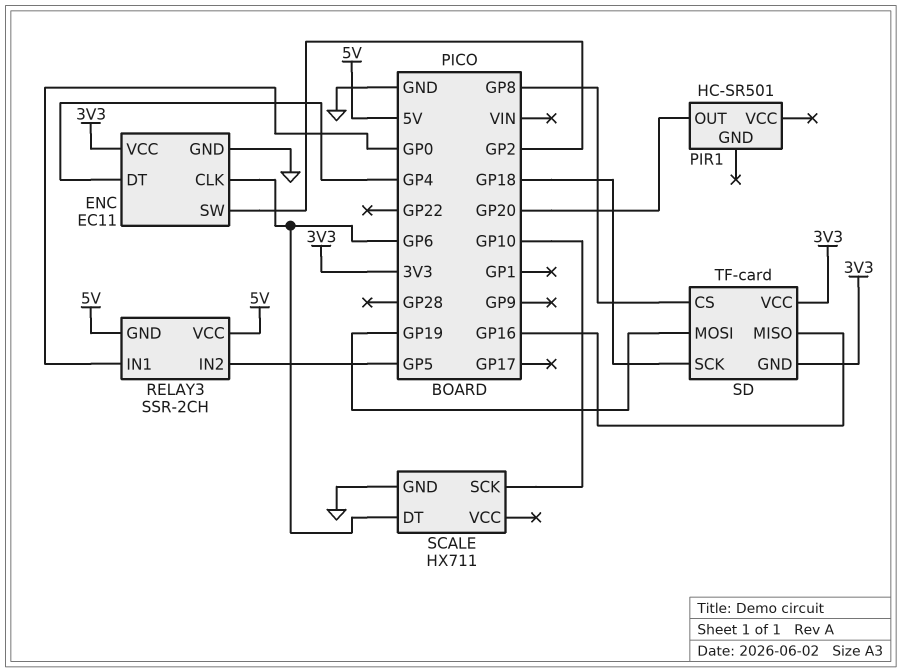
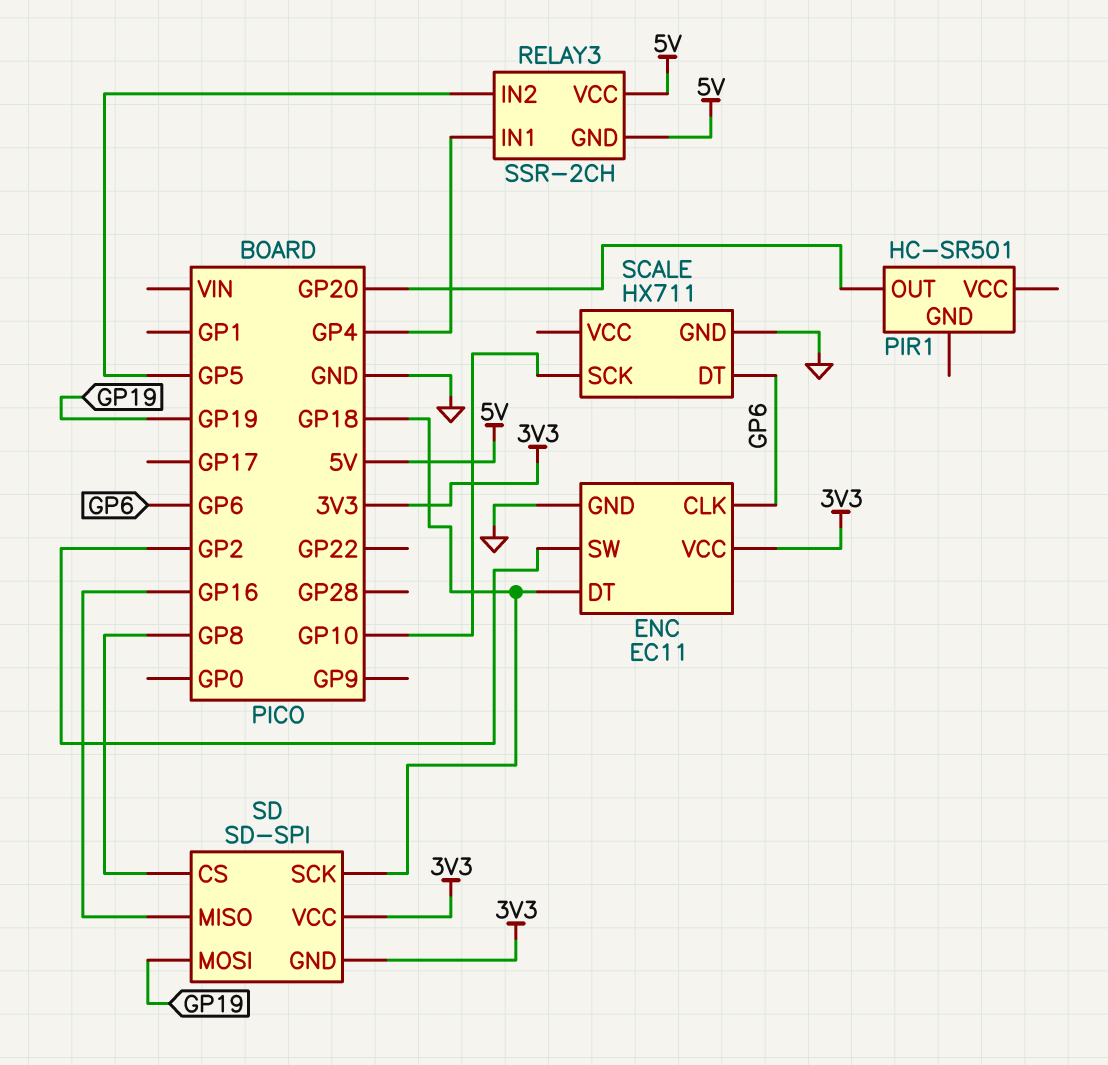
ENC pin DT: GP4 -> GP18
RELAY3 pin IN1: GP0 -> GP4
SD: TF-card -> SD-SPI

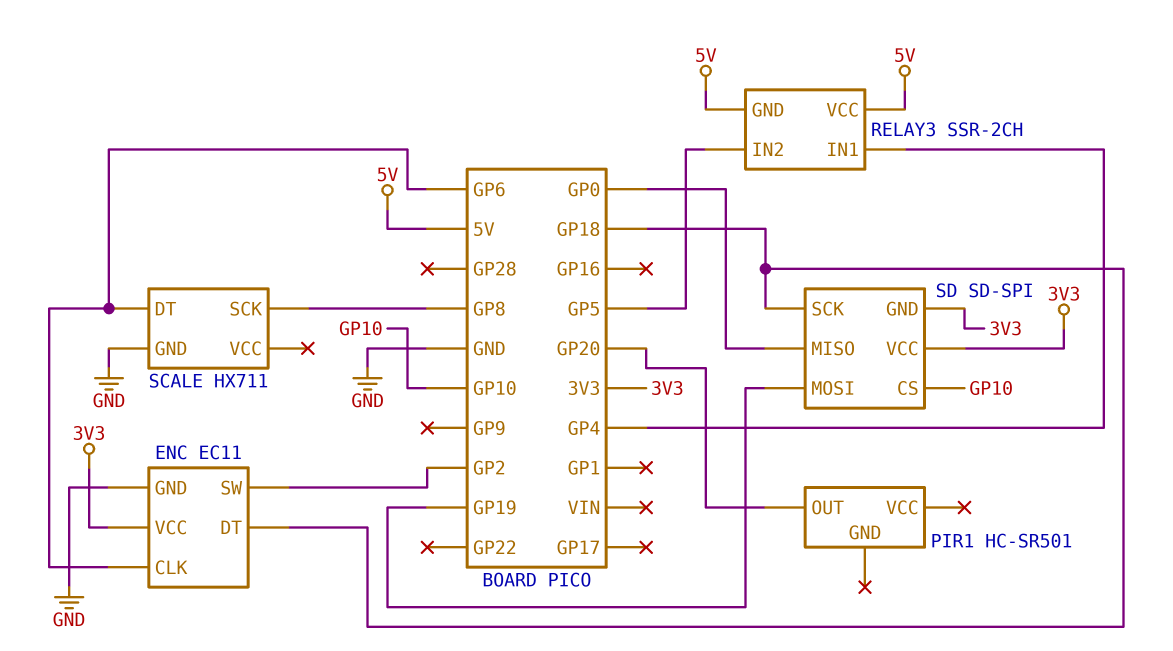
SCALE pin SCK: GP10 -> GP8
SD pin CS: GP8 -> GP10
SD pin MISO: GP16 -> GP0

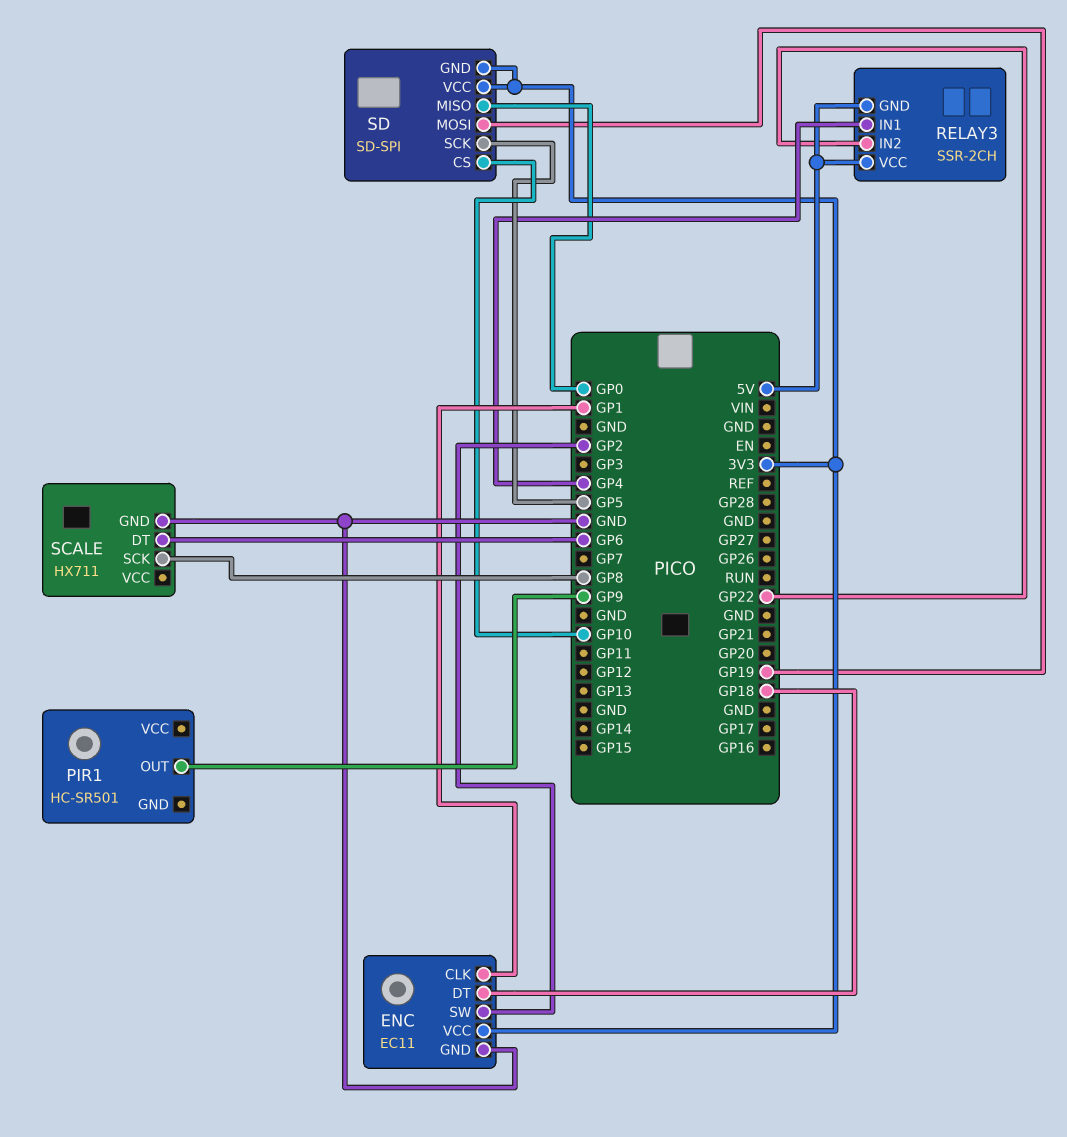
ENC pin CLK: GP6 -> GP1
PIR1 pin OUT: GP20 -> GP9
RELAY3 pin IN2: GP5 -> GP22
SD pin SCK: GP18 -> GP5

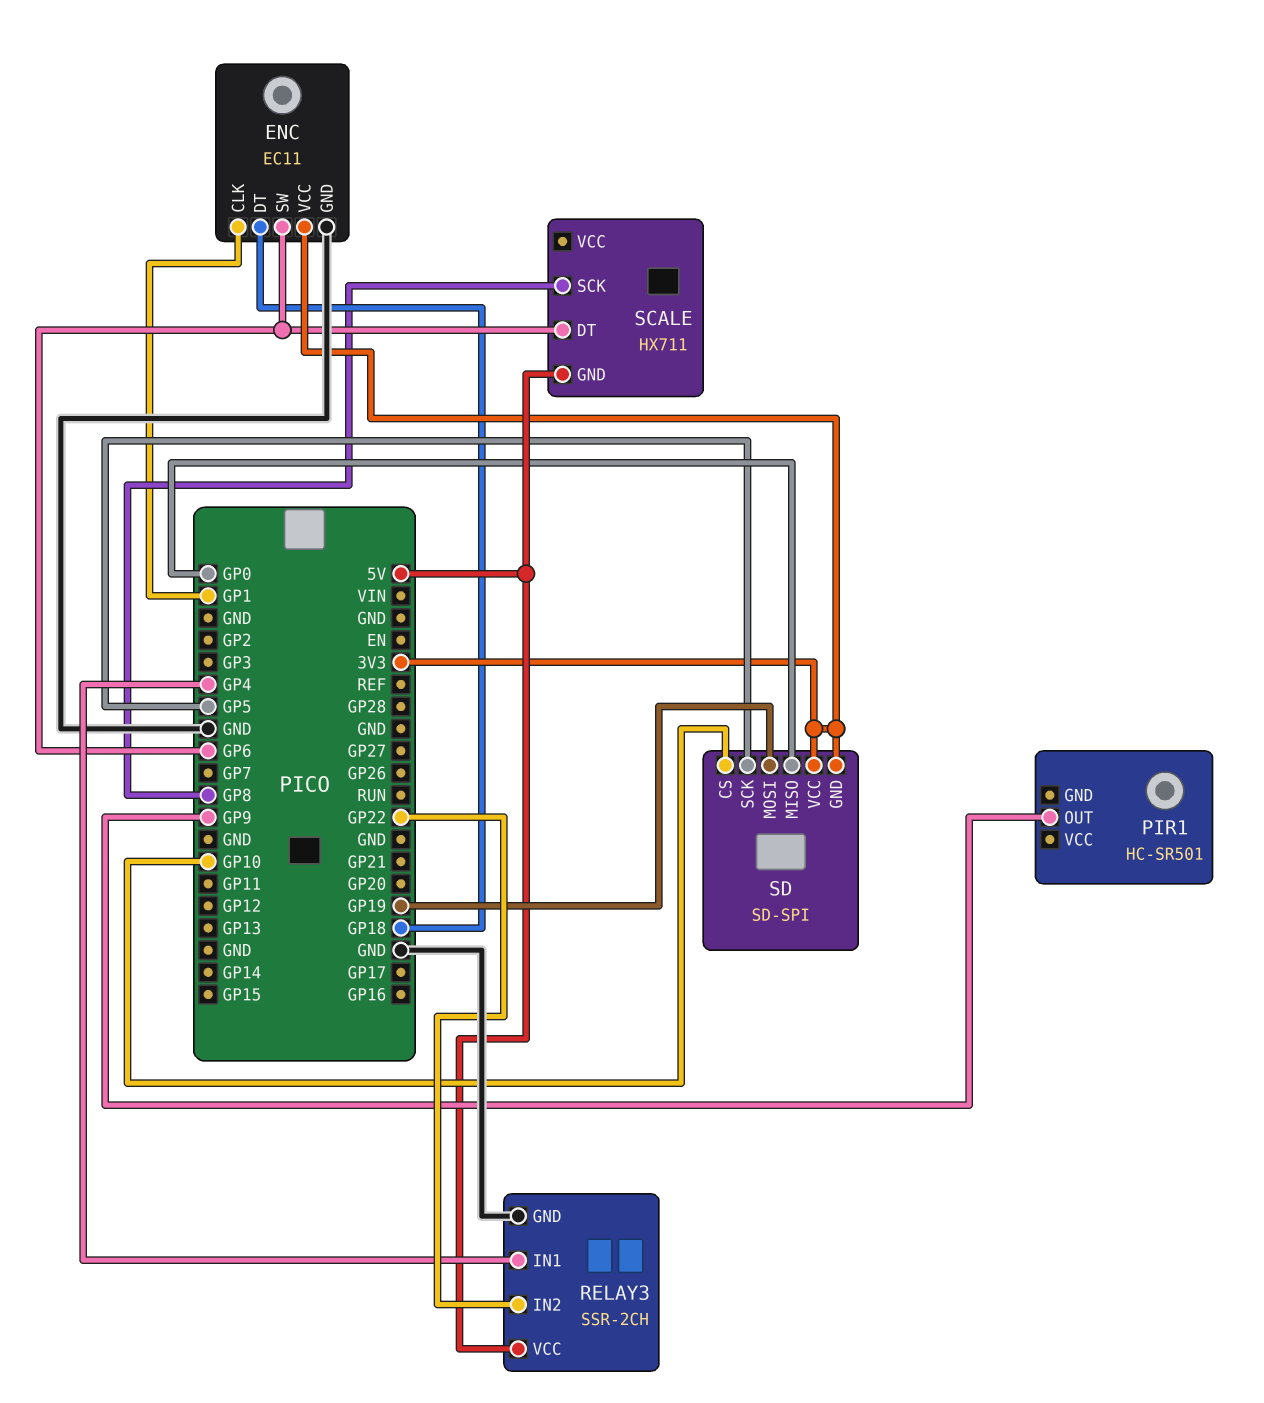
ENC pin SW: GP2 -> GP6
RELAY3 pin GND: 5V -> GND
SCALE pin GND: GND -> 5V

